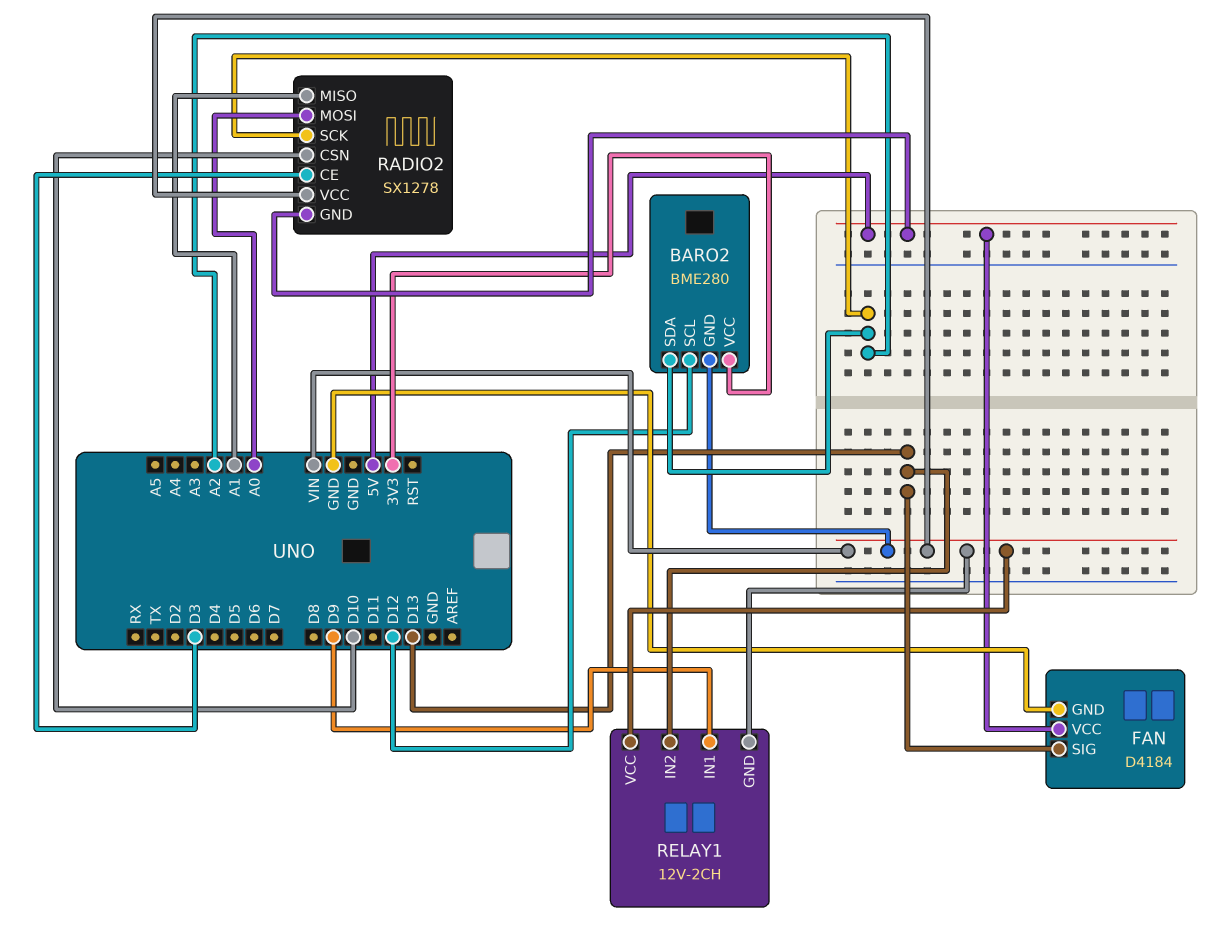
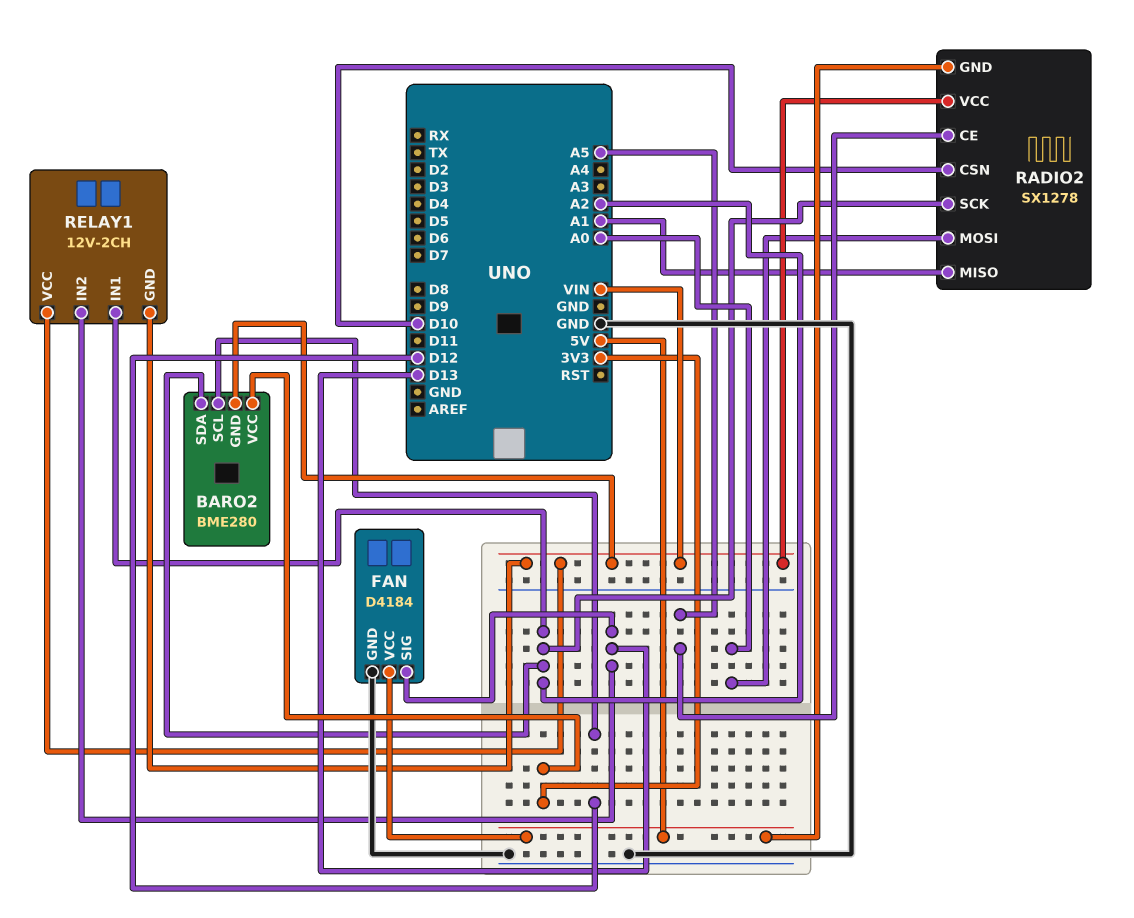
RADIO2 pin CE: D3 -> A5
RELAY1 pin IN1: D9 -> A2

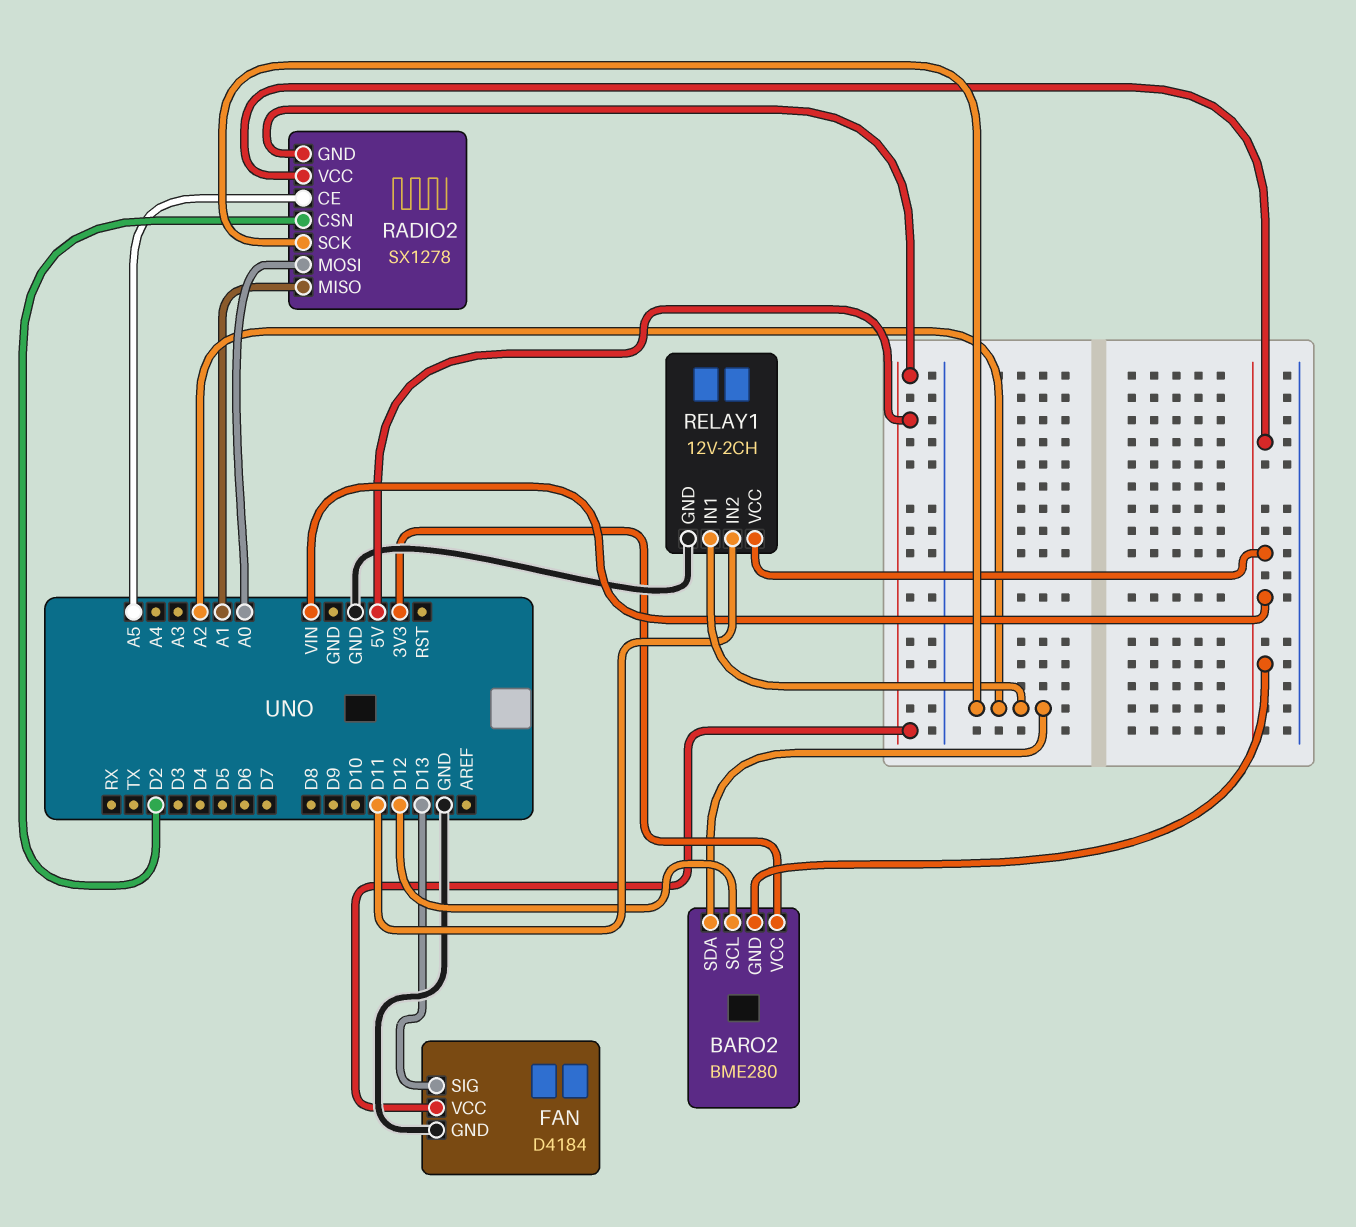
RADIO2 pin CSN: D10 -> D2
RELAY1 pin GND: VIN -> GND
RELAY1 pin IN2: D13 -> D11

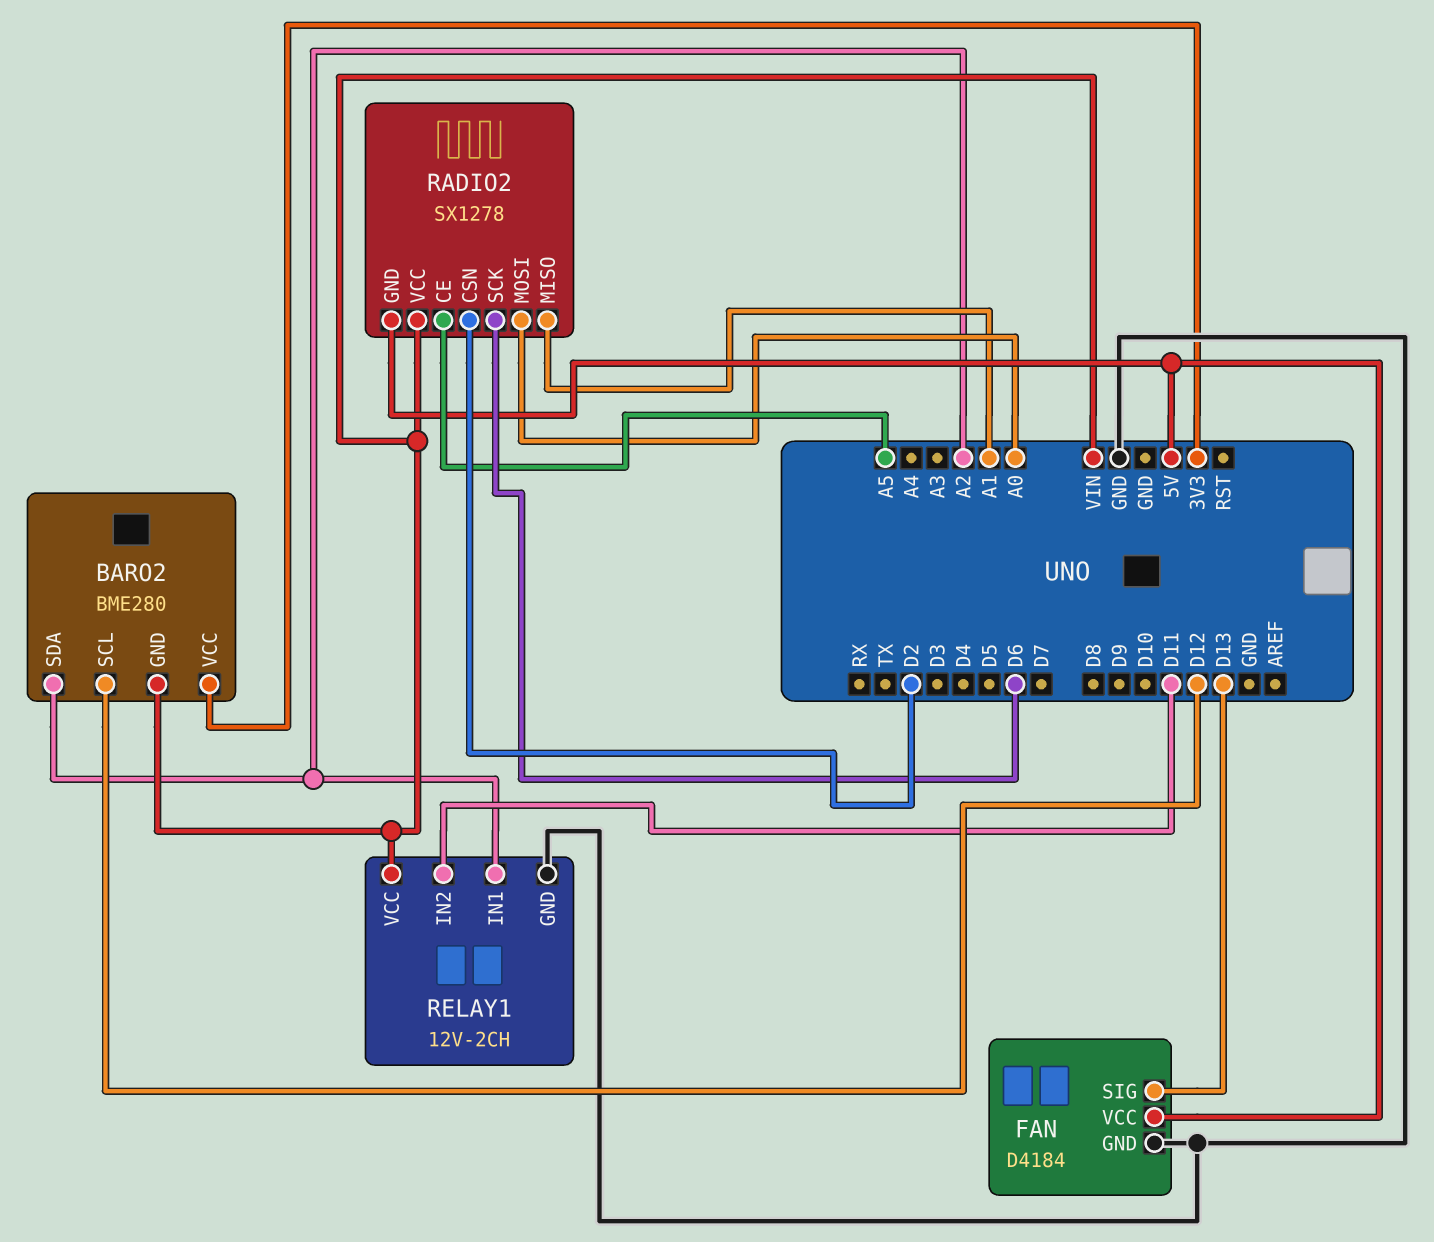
RADIO2 pin SCK: A2 -> D6

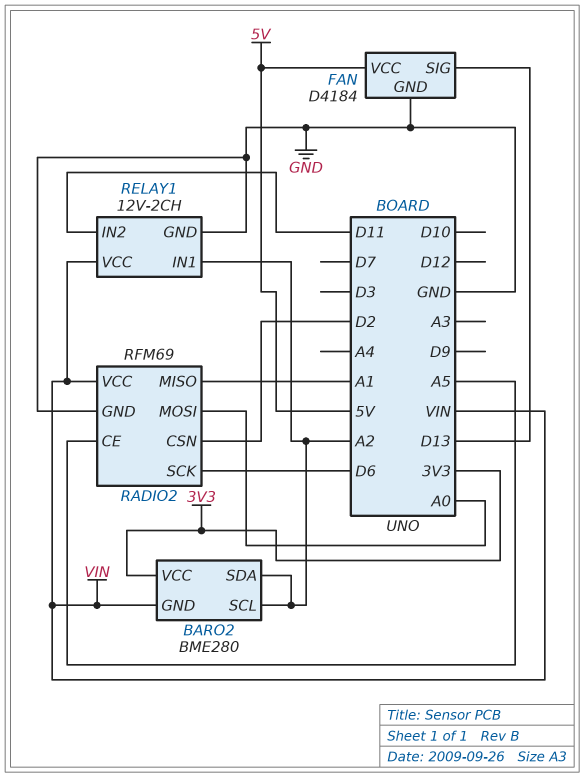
BARO2 pin SCL: D12 -> A2
RADIO2: SX1278 -> RFM69
RADIO2 pin GND: 5V -> GND

